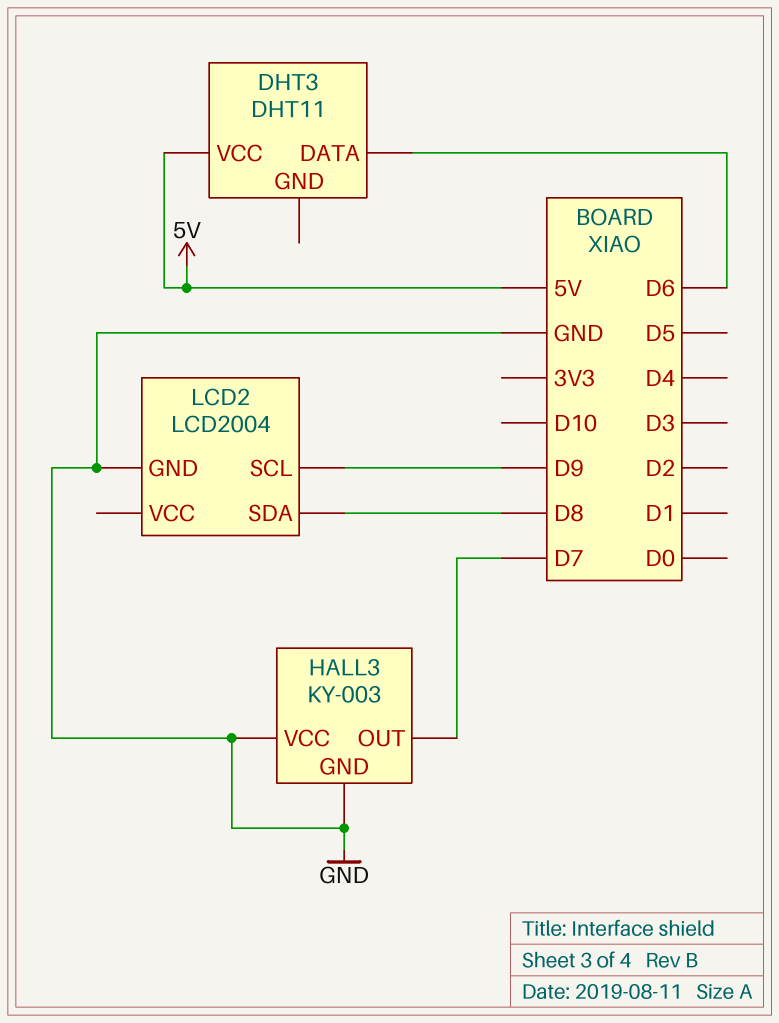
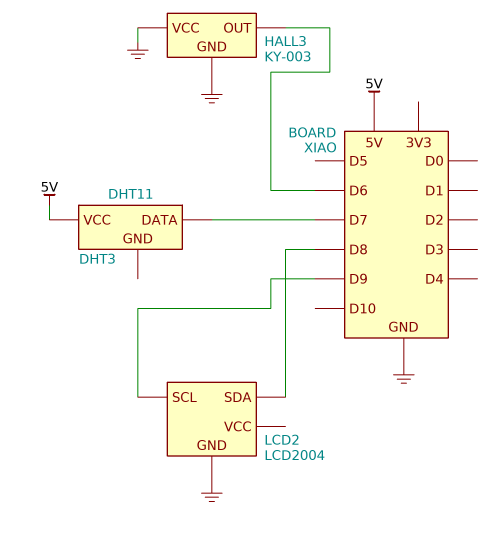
DHT3 pin DATA: D6 -> D7
HALL3 pin OUT: D7 -> D6

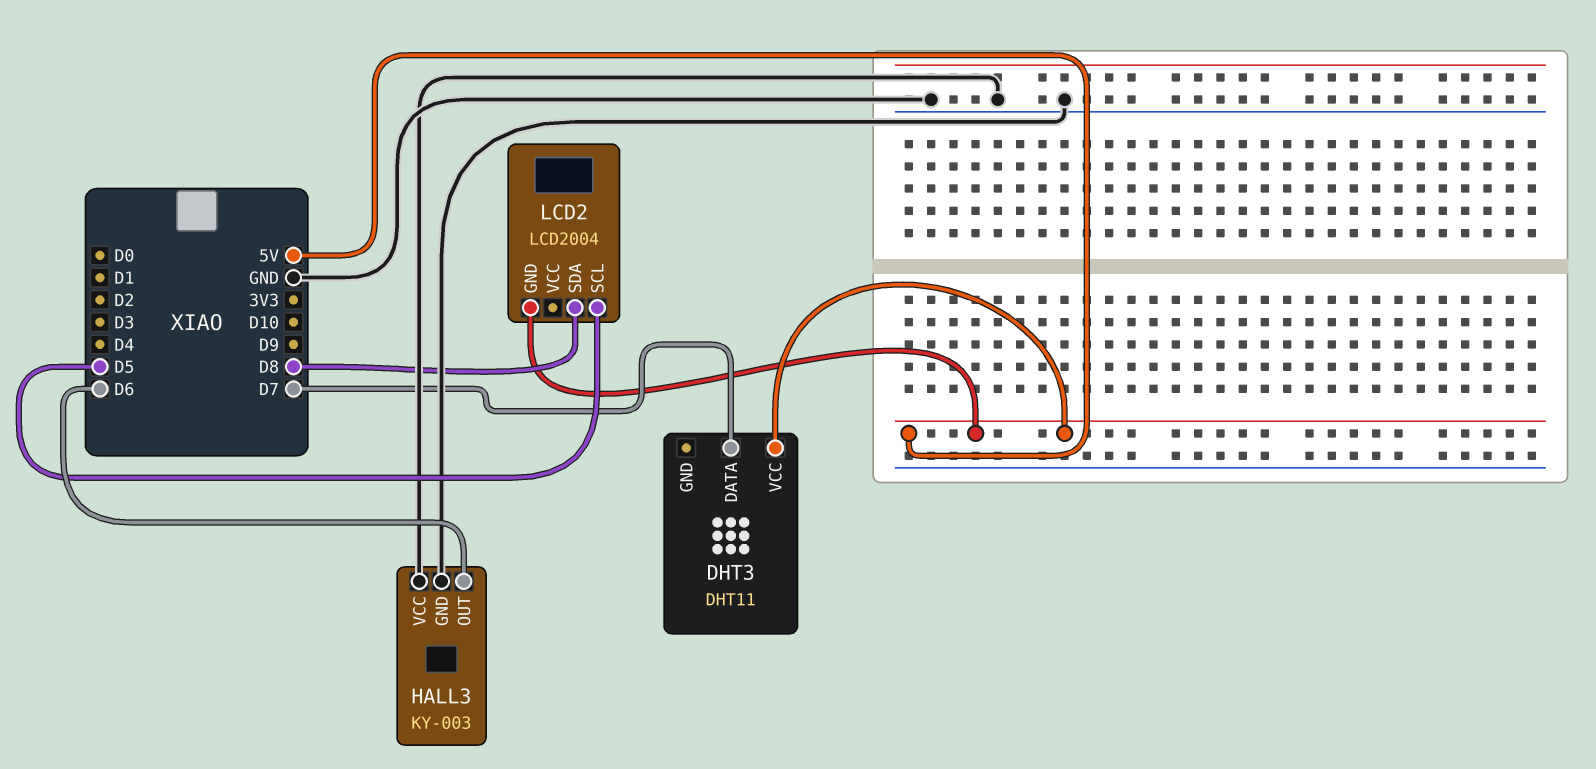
LCD2 pin GND: GND -> 5V
LCD2 pin SCL: D9 -> D5

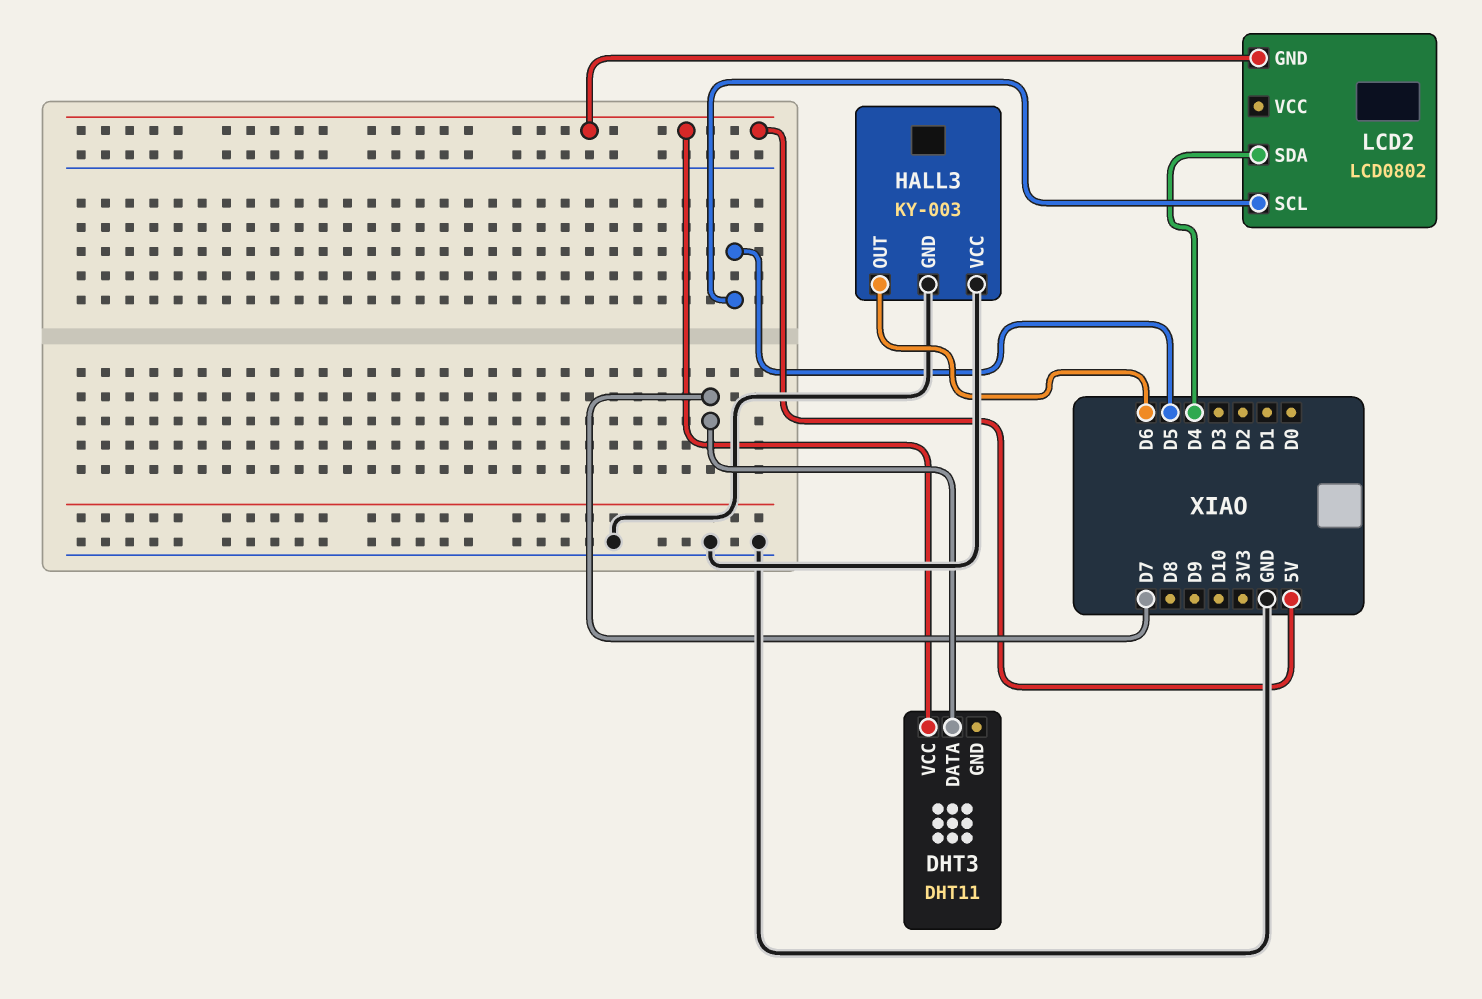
LCD2: LCD2004 -> LCD0802
LCD2 pin SDA: D8 -> D4

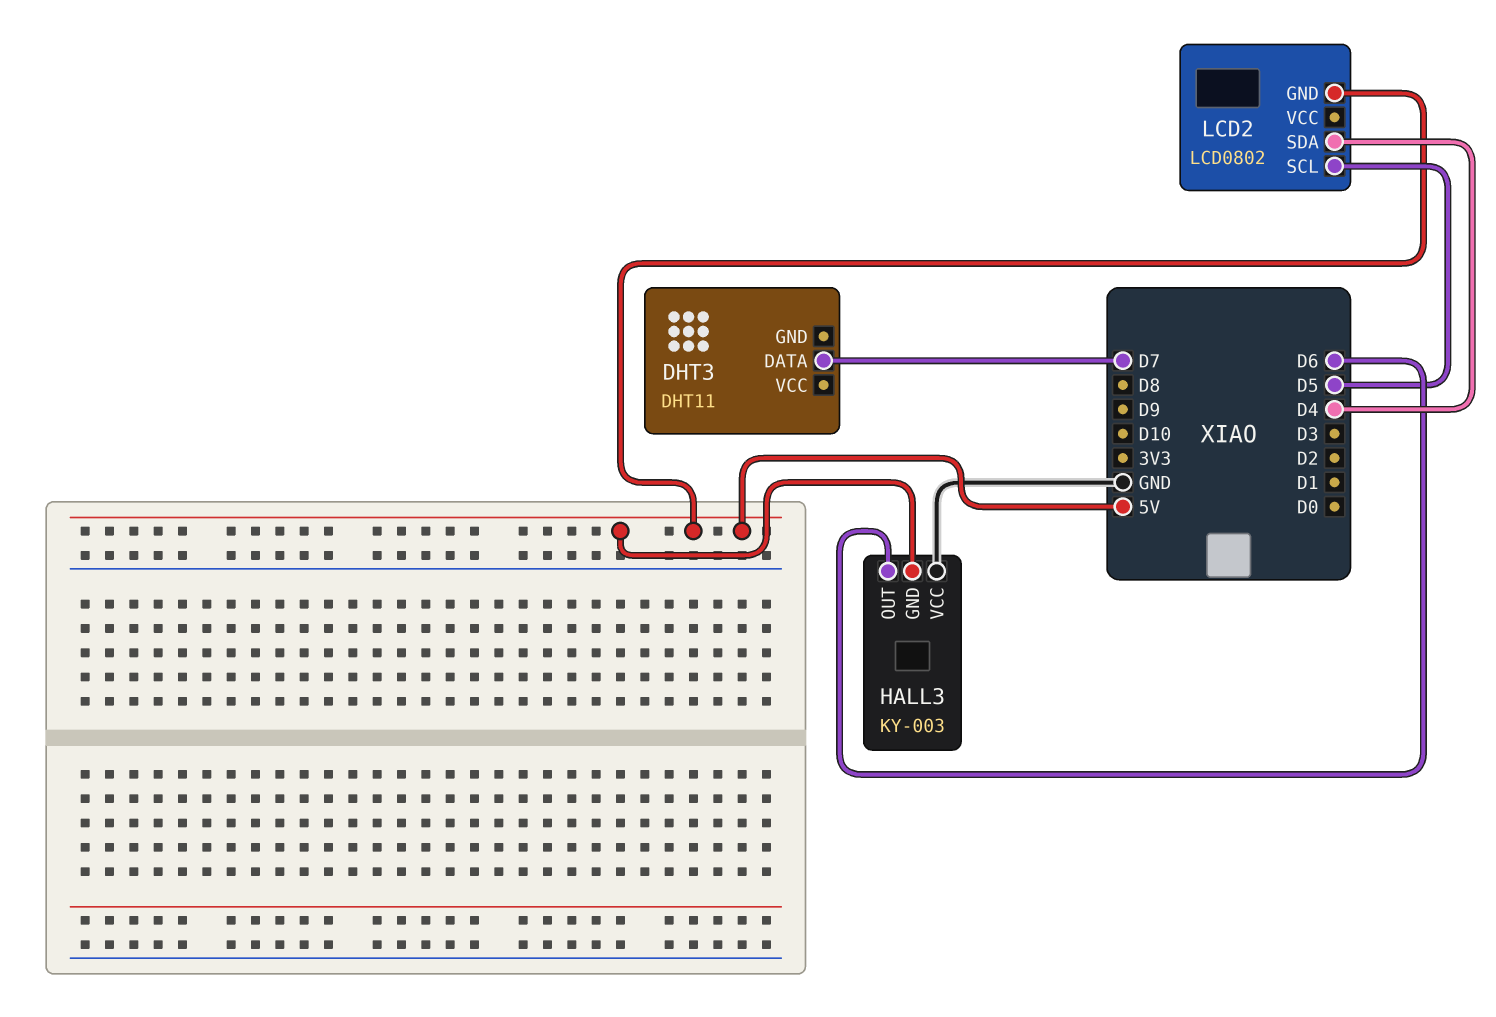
DHT3 pin VCC: 5V -> none
HALL3 pin GND: GND -> 5V

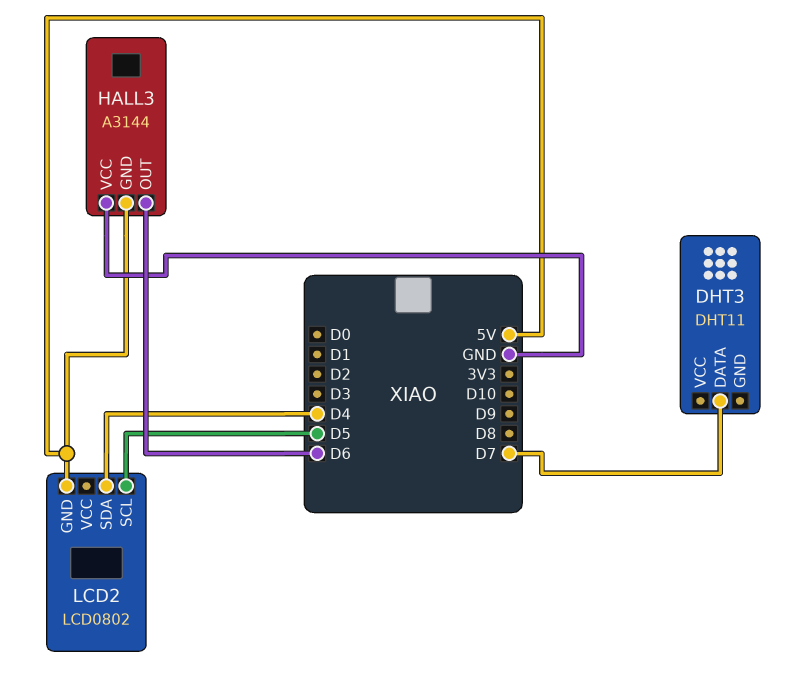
HALL3: KY-003 -> A3144

